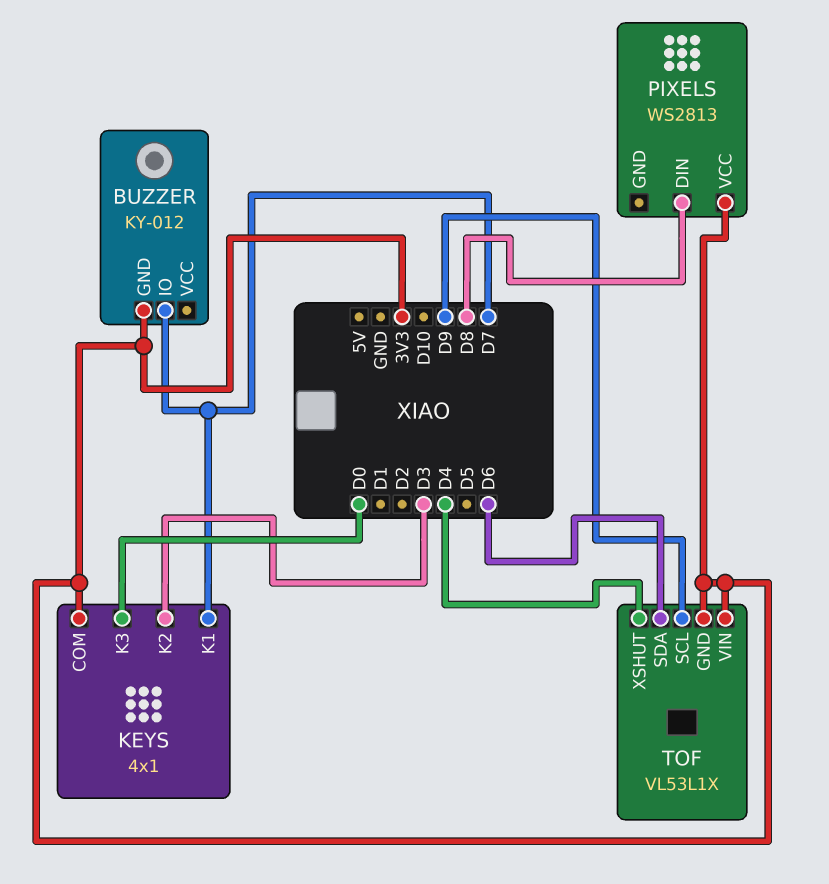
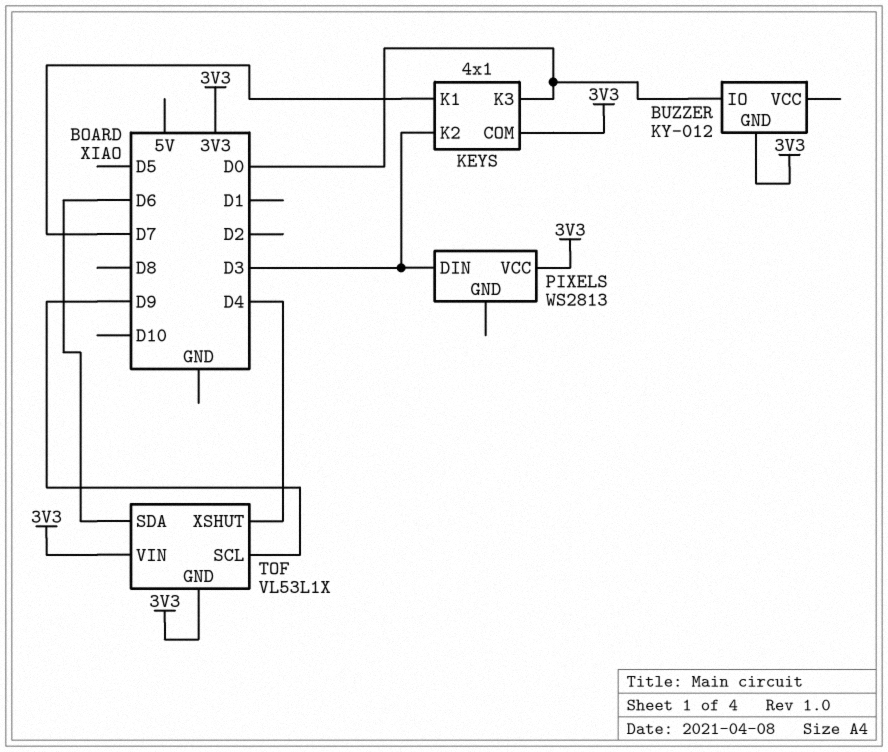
BUZZER pin IO: D7 -> D0
PIXELS pin DIN: D8 -> D3

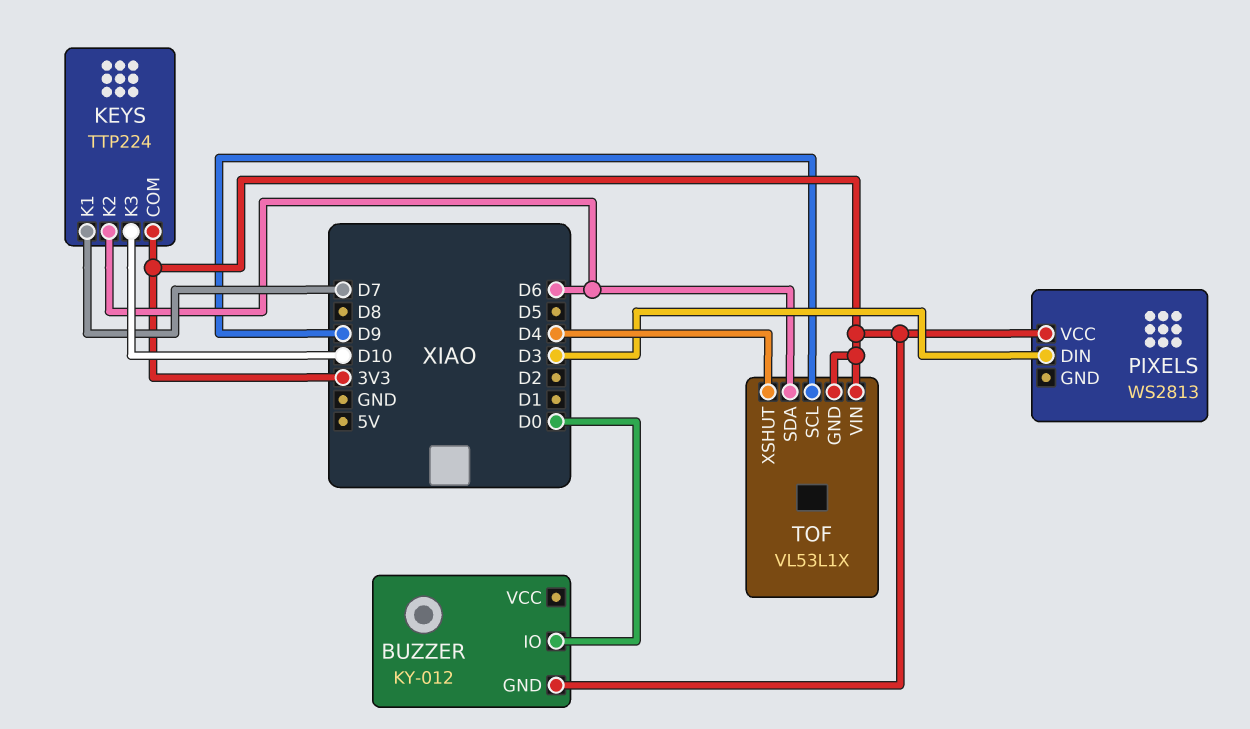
KEYS: 4x1 -> TTP224
KEYS pin K2: D3 -> D6
KEYS pin K3: D0 -> D10

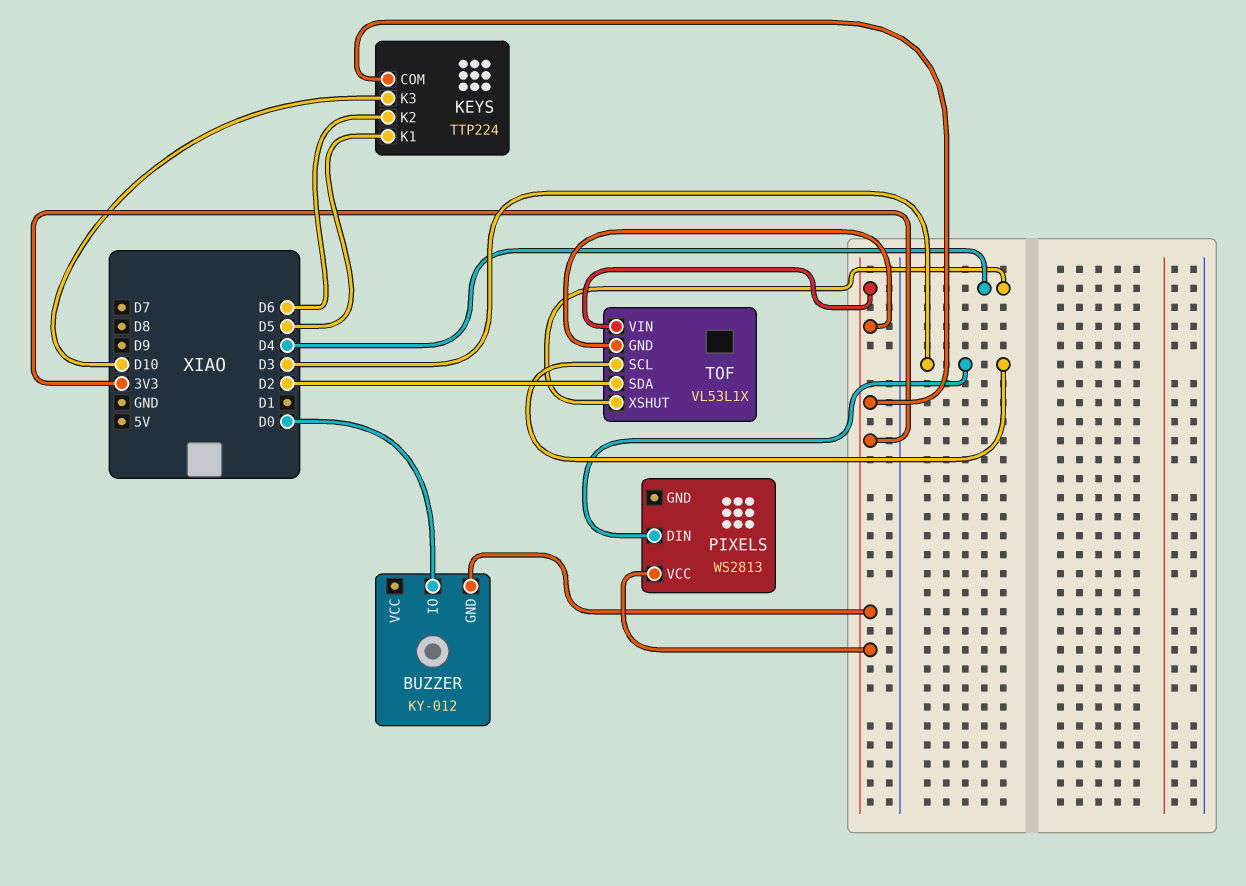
KEYS pin K1: D7 -> D5
TOF pin SCL: D9 -> D3
TOF pin SDA: D6 -> D2

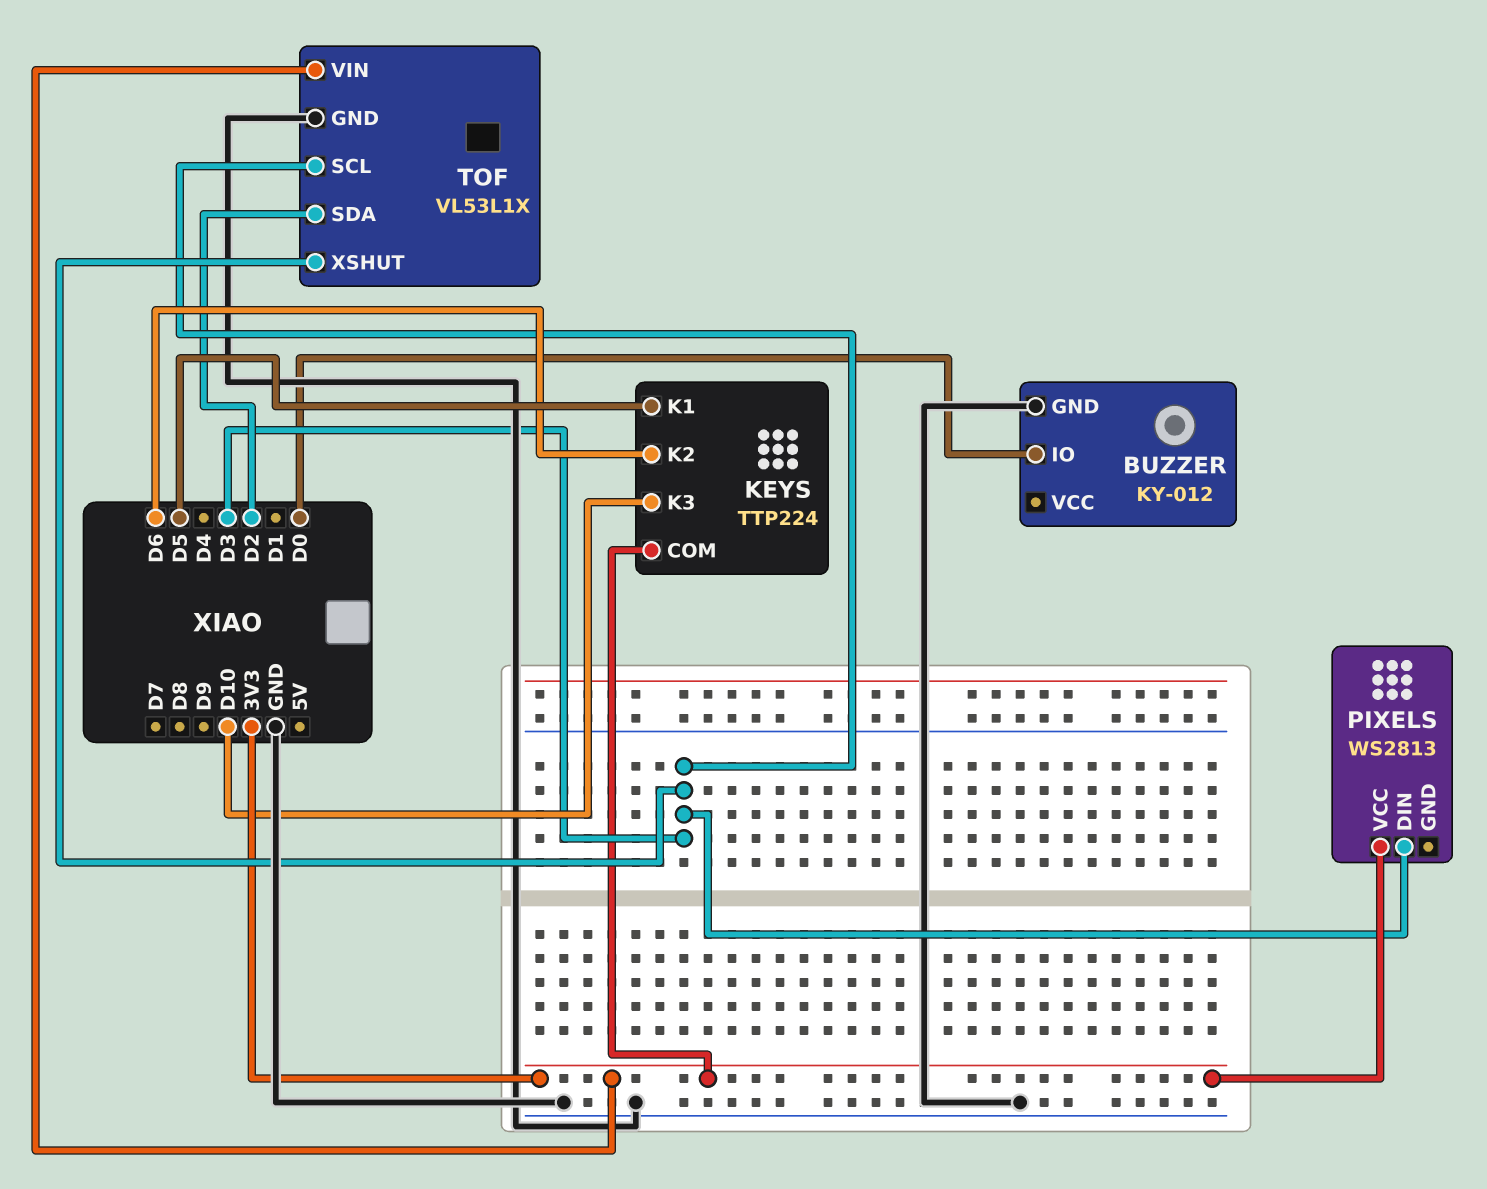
BUZZER pin GND: 3V3 -> GND
TOF pin GND: 3V3 -> GND
TOF pin XSHUT: D4 -> D3

